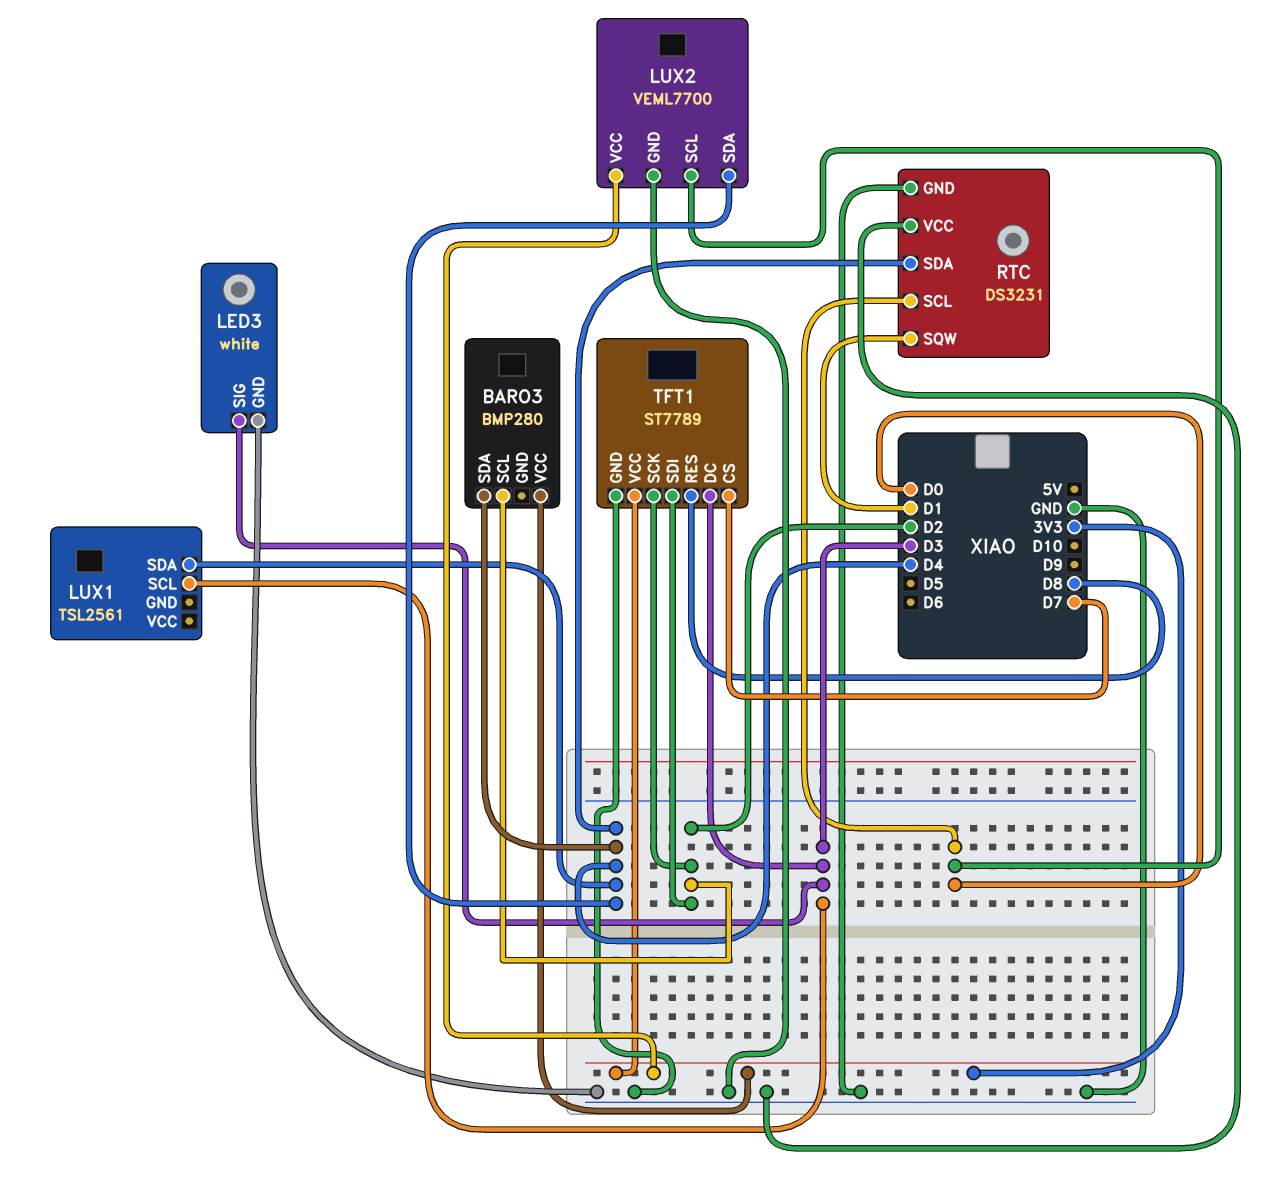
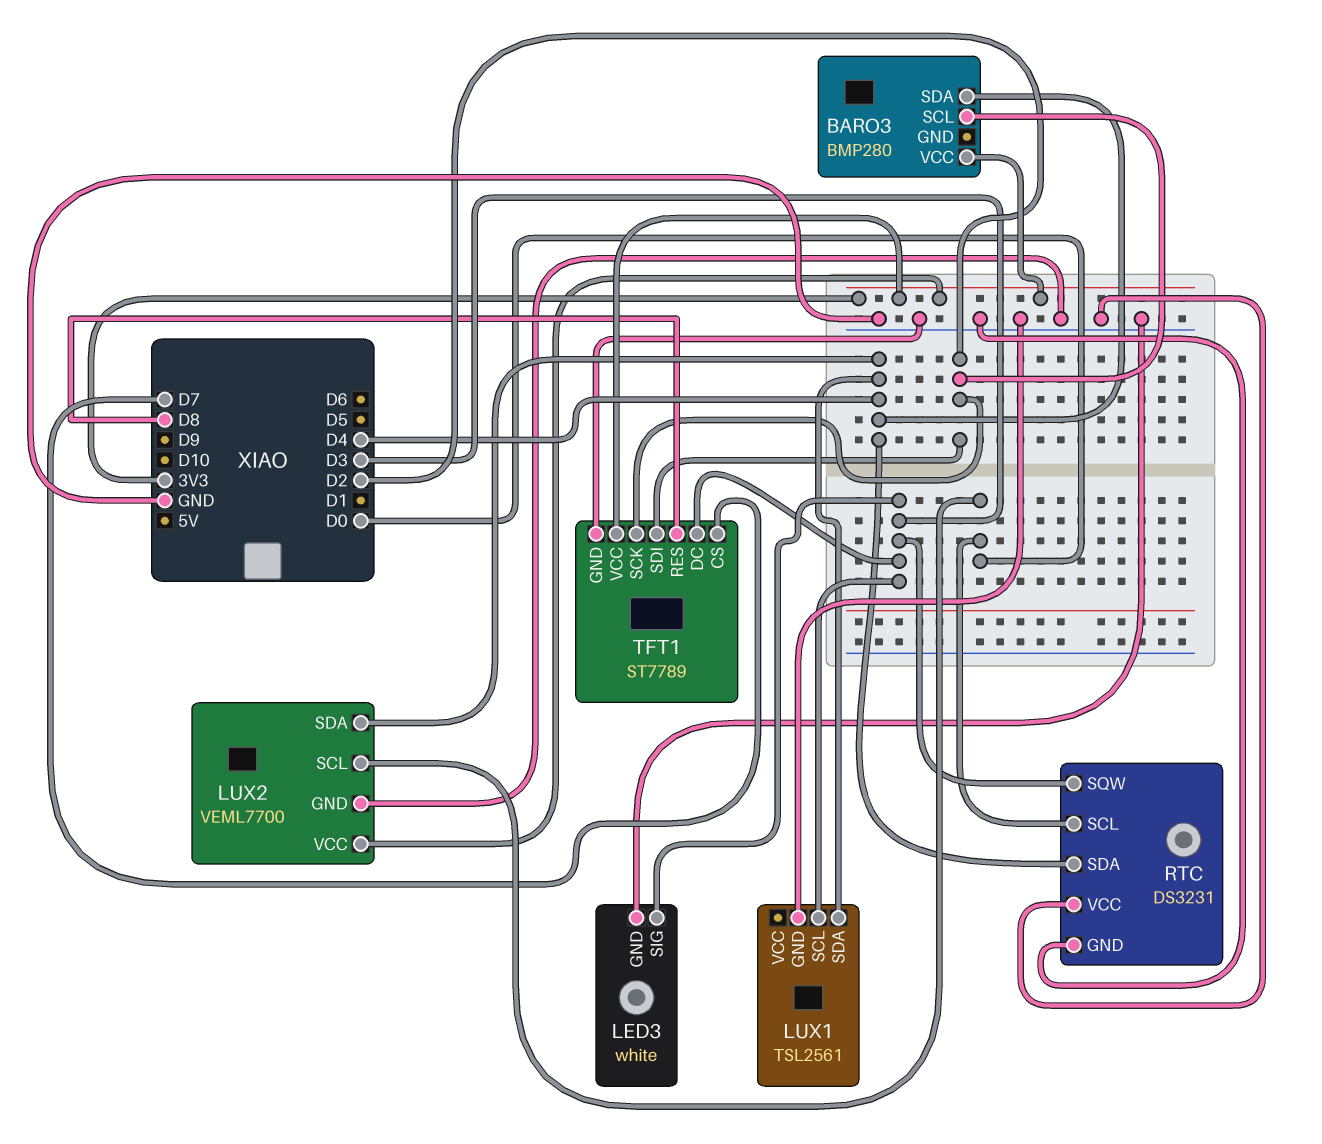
LUX1 pin GND: none -> GND
RTC pin SQW: D1 -> D3

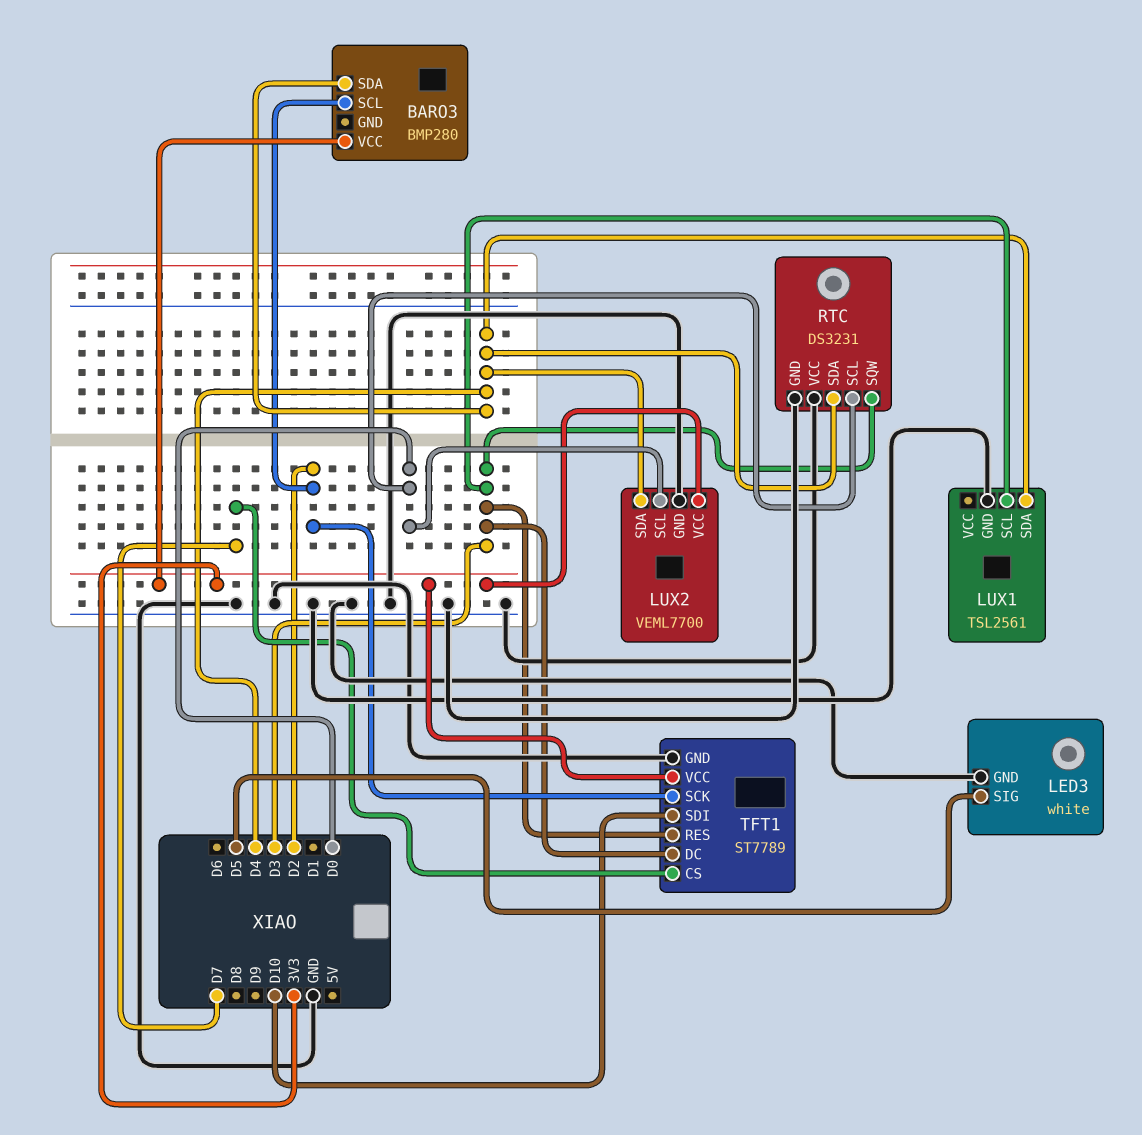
LED3 pin SIG: D3 -> D5
TFT1 pin RES: D8 -> D3
TFT1 pin SDI: D2 -> D10

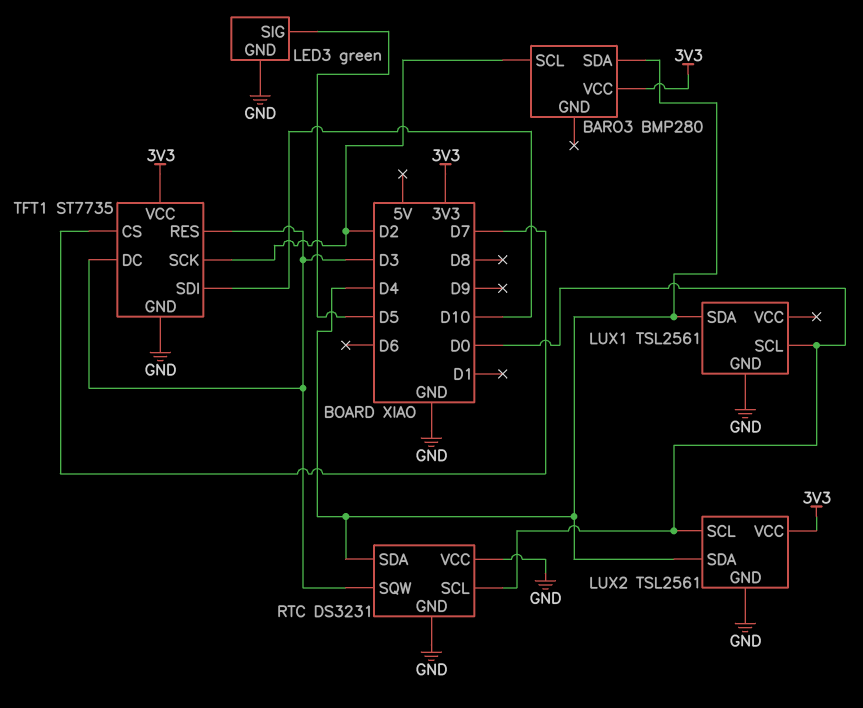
LED3: white -> green
LUX1 pin SCL: D3 -> D0
LUX2: VEML7700 -> TSL2561
TFT1: ST7789 -> ST7735

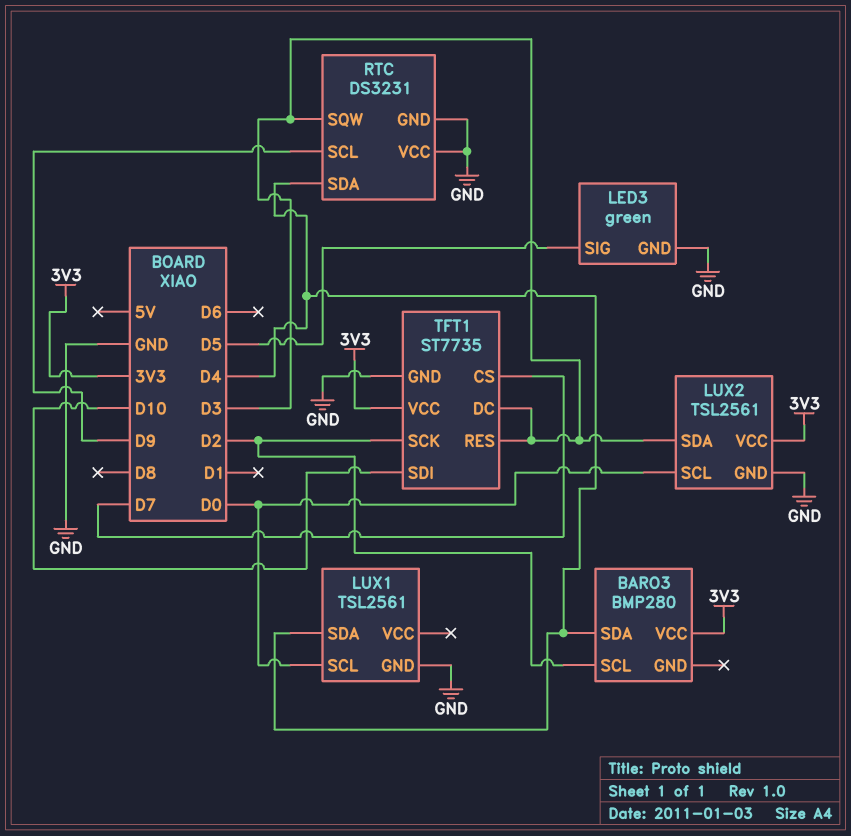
LUX2 pin SDA: D4 -> D3
RTC pin SCL: D0 -> D9

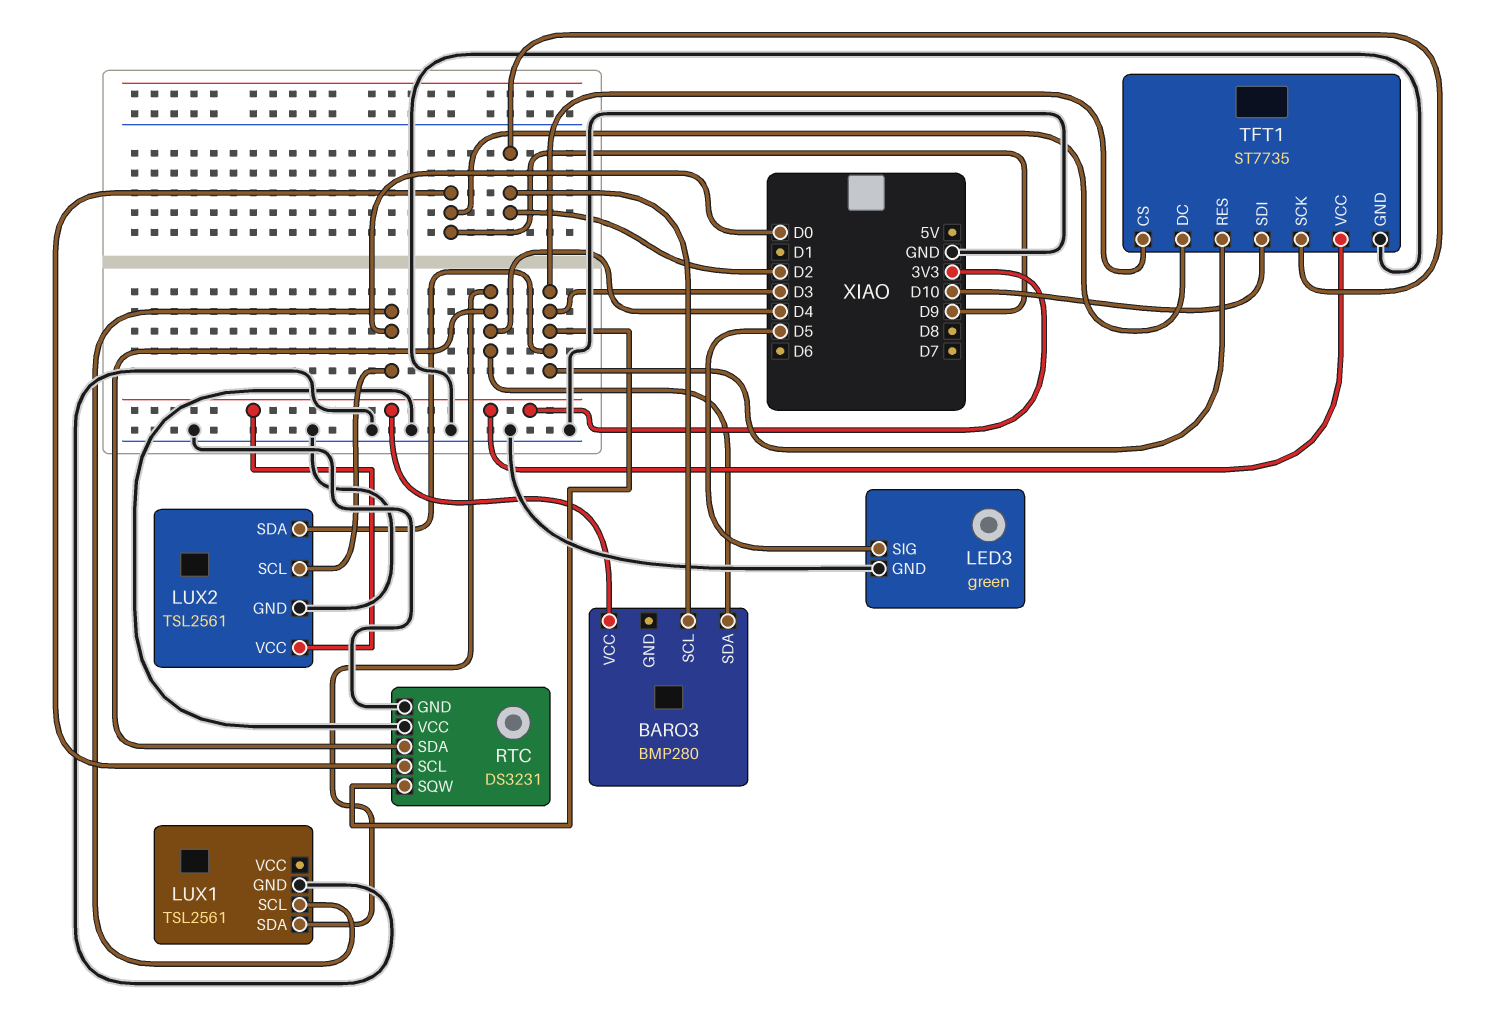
TFT1 pin CS: D7 -> D3
TFT1 pin DC: D3 -> D9

